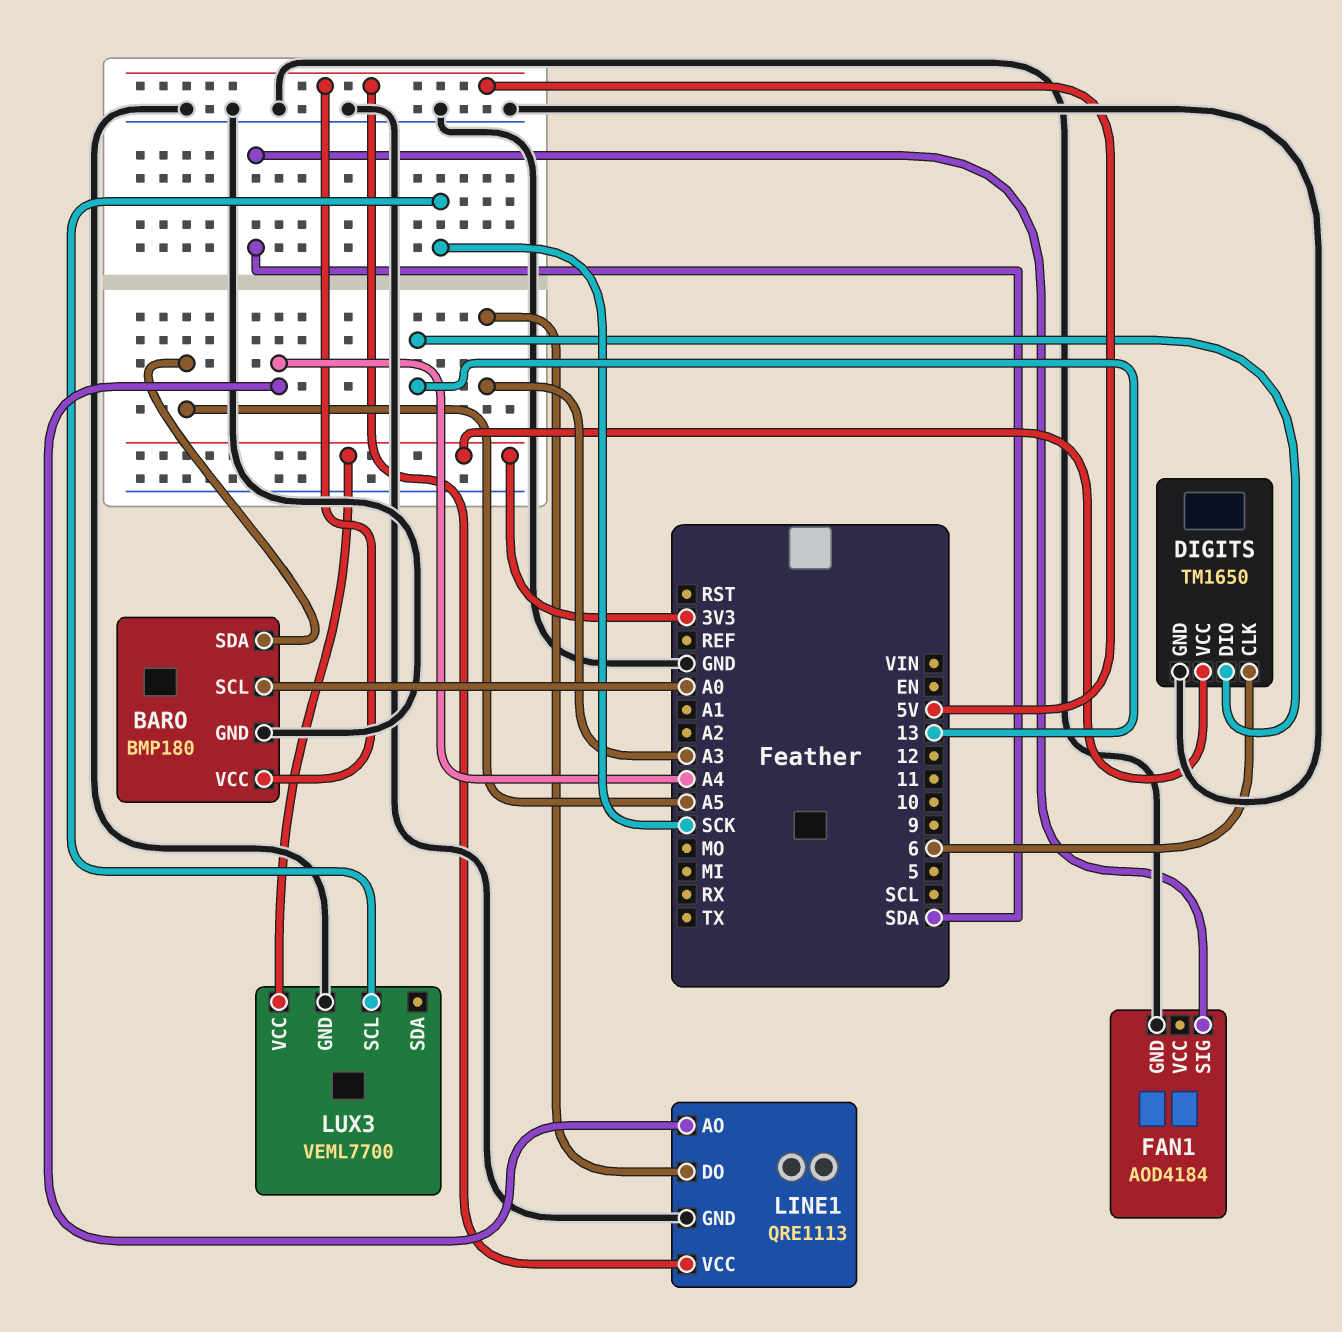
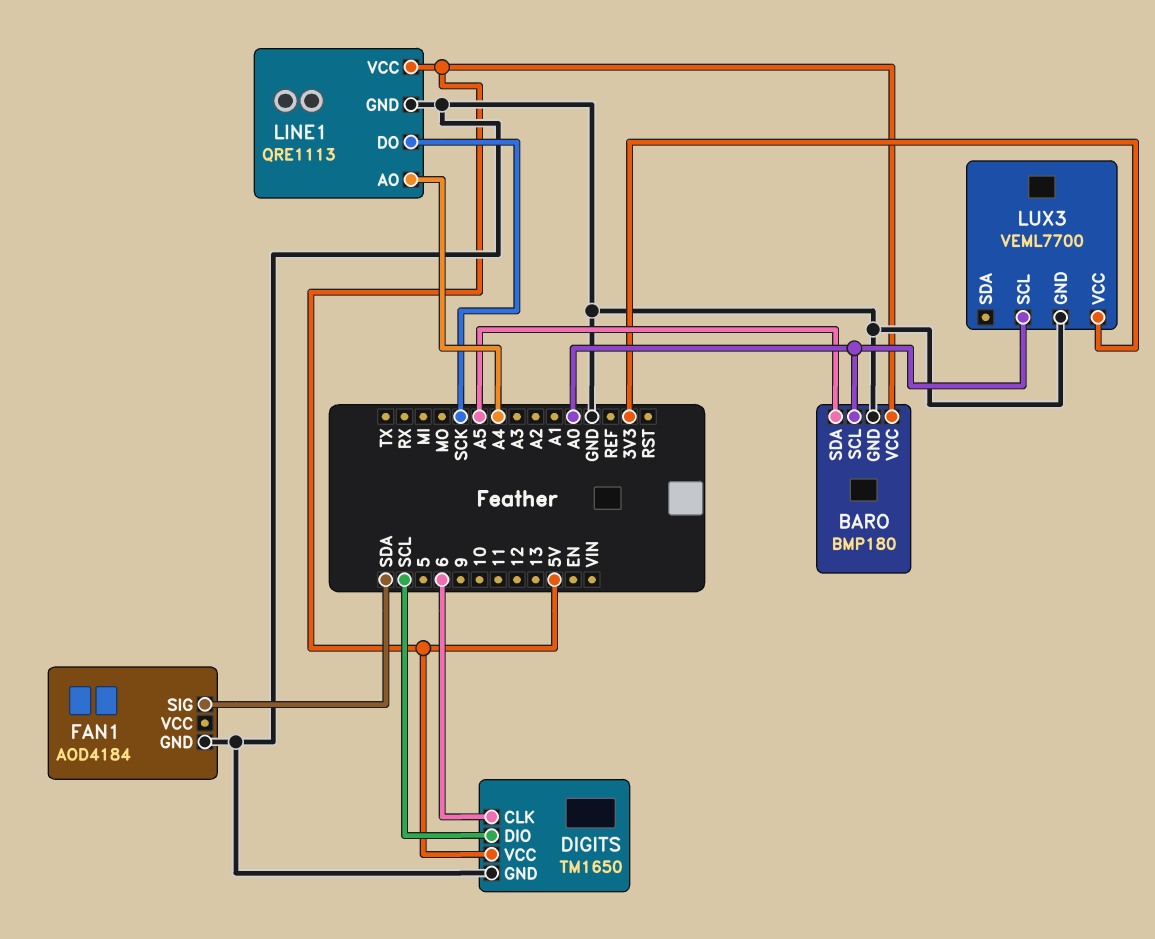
DIGITS pin DIO: 13 -> SCL
DIGITS pin VCC: 3V3 -> 5V
LINE1 pin DO: A3 -> SCK
LUX3 pin SCL: SCK -> A0

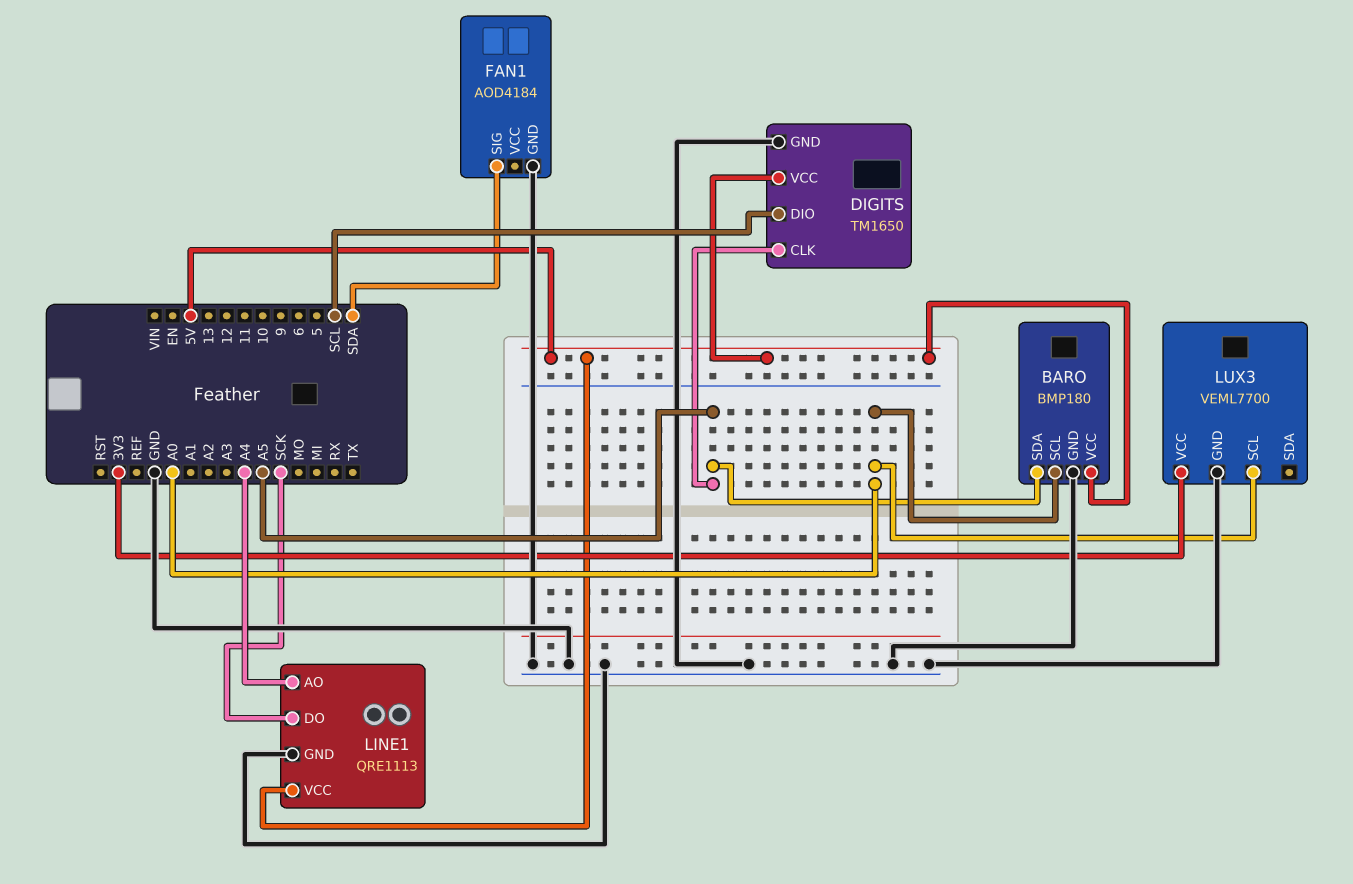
DIGITS pin CLK: 6 -> A5

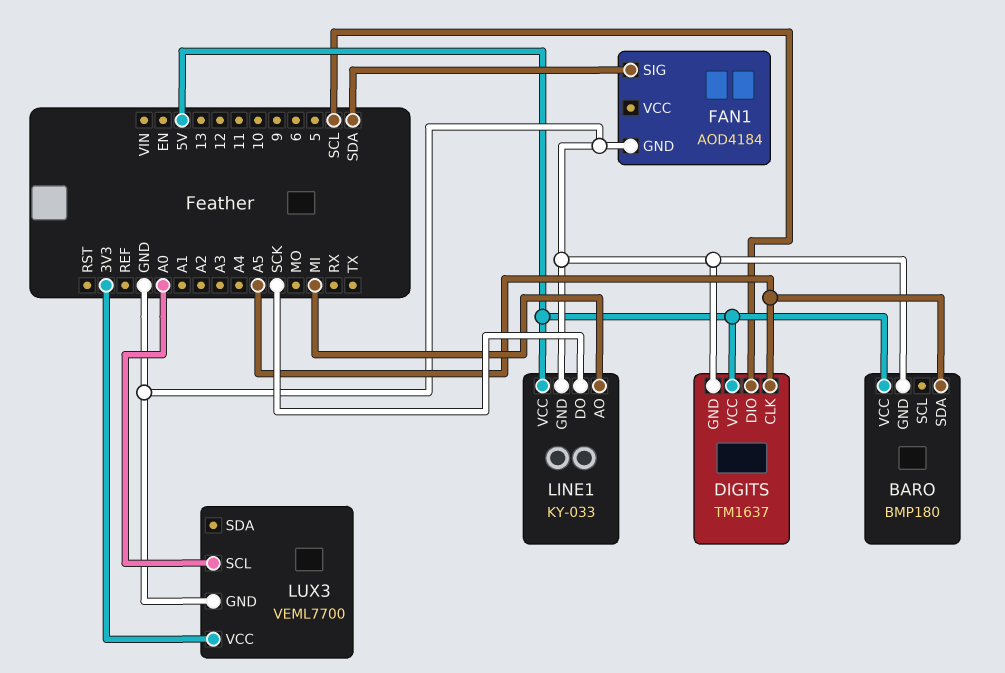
BARO pin SCL: A0 -> none
DIGITS: TM1650 -> TM1637
LINE1: QRE1113 -> KY-033
LINE1 pin AO: A4 -> MI

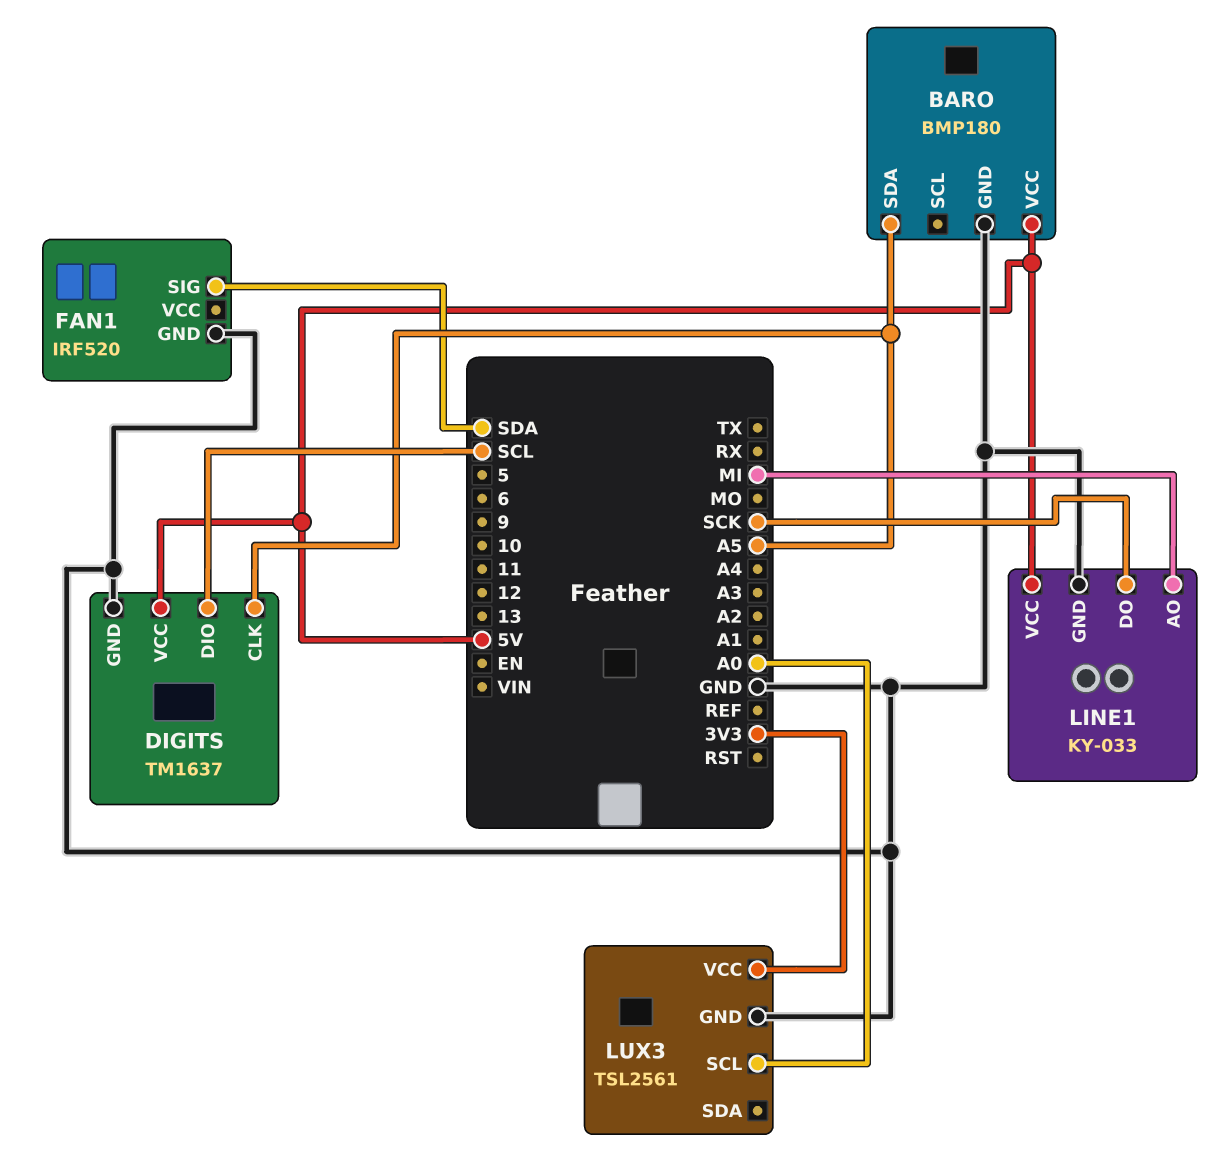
FAN1: AOD4184 -> IRF520
LUX3: VEML7700 -> TSL2561

